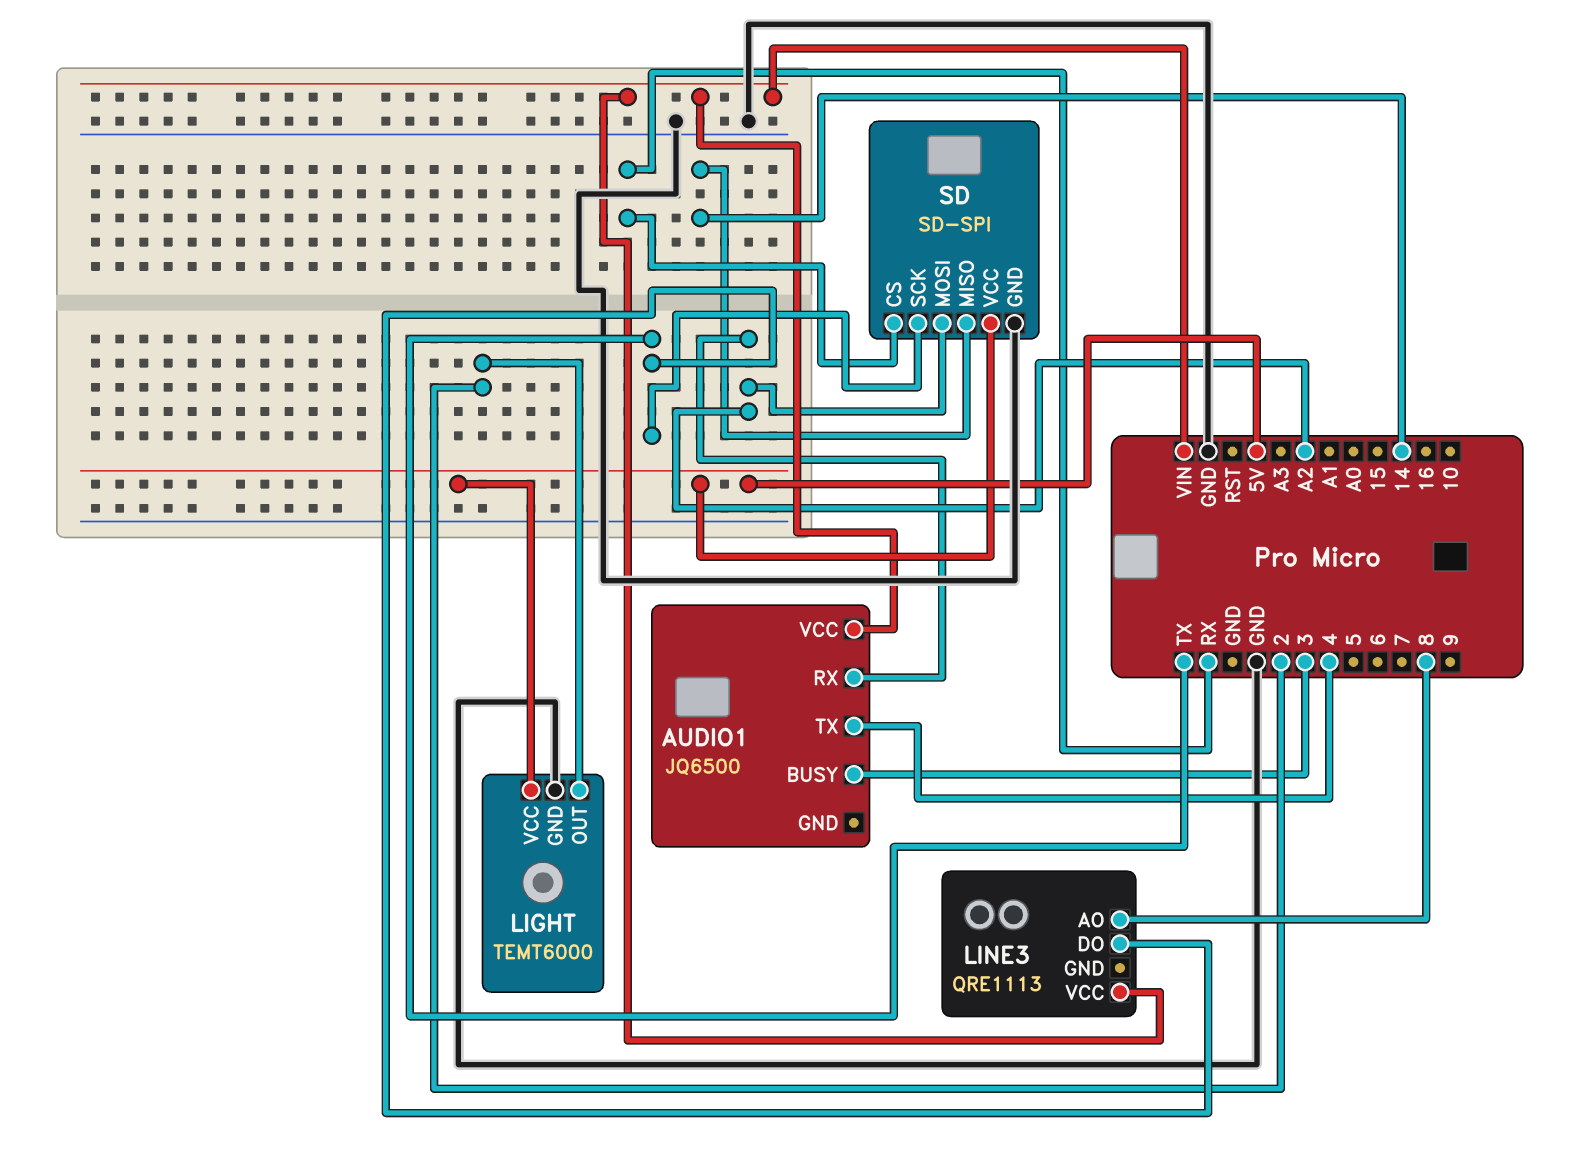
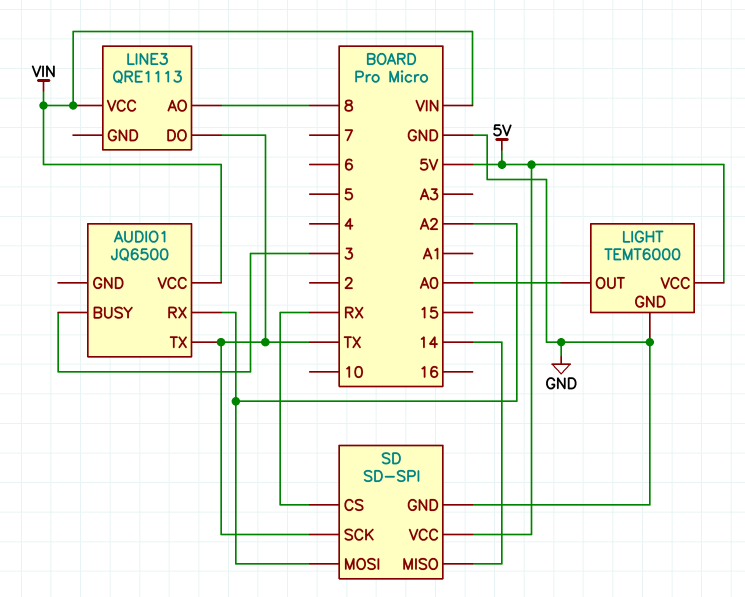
AUDIO1 pin TX: 4 -> TX
LIGHT pin OUT: 2 -> A0

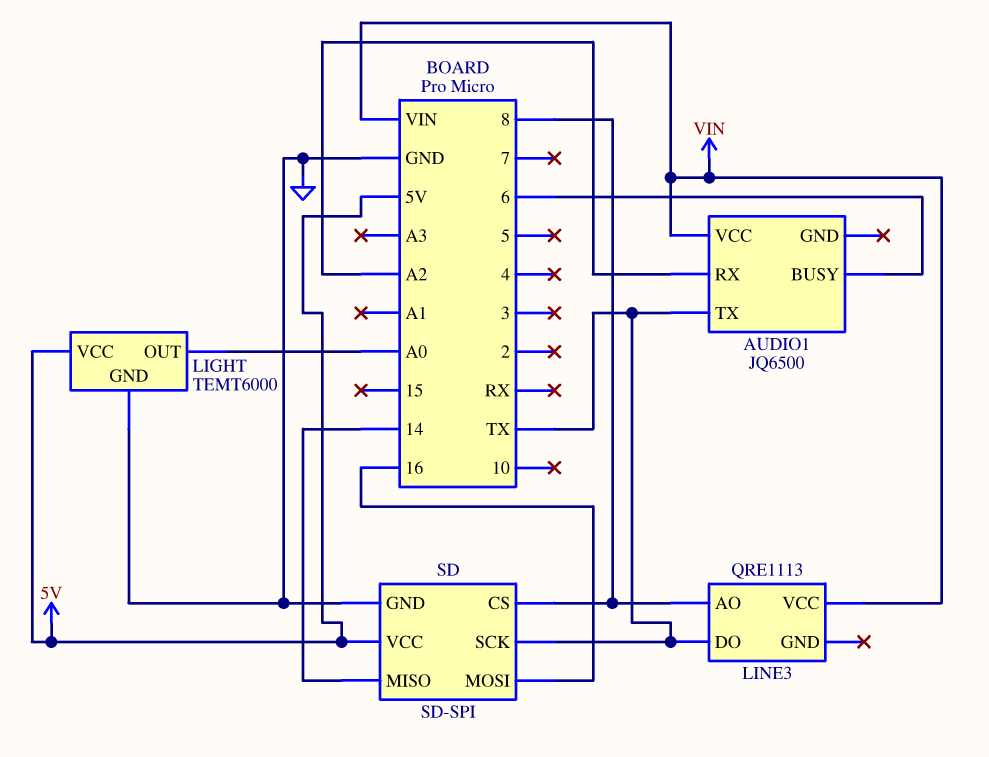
AUDIO1 pin BUSY: 3 -> 6
SD pin CS: RX -> 8
SD pin MOSI: A2 -> 16

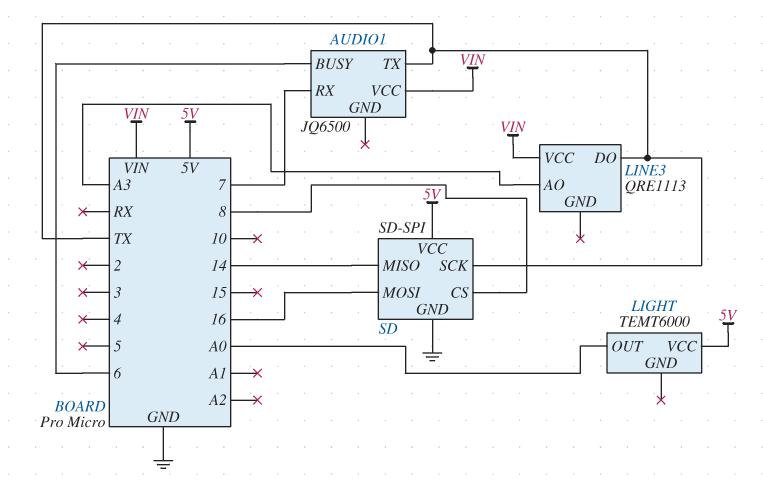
AUDIO1 pin RX: A2 -> 7
LIGHT pin GND: GND -> none
LINE3 pin AO: 8 -> A3

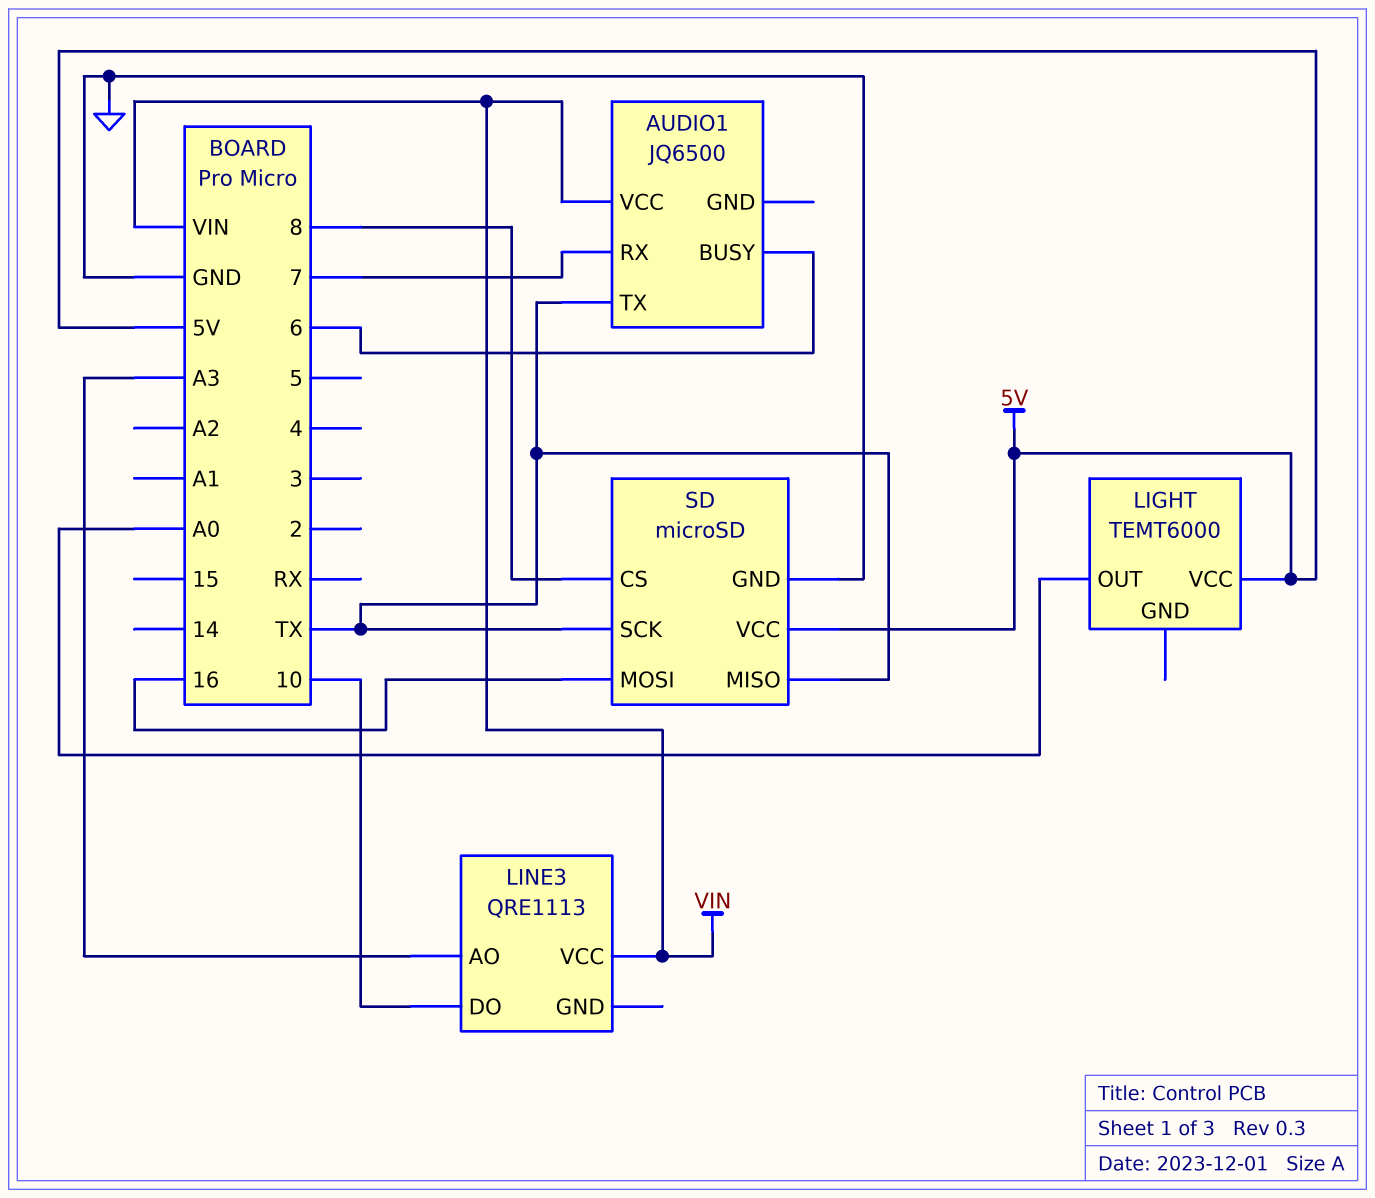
LINE3 pin DO: TX -> 10
SD: SD-SPI -> microSD
SD pin MISO: 14 -> TX

